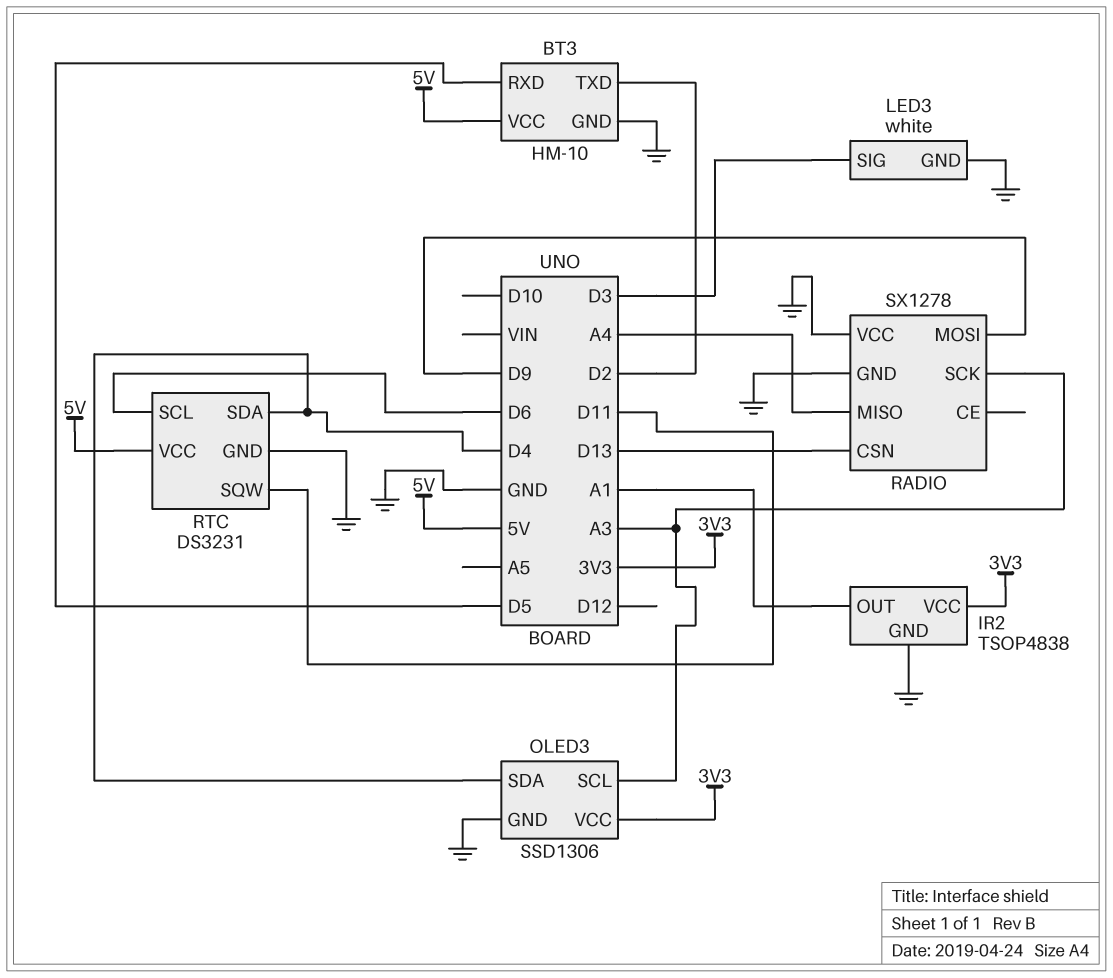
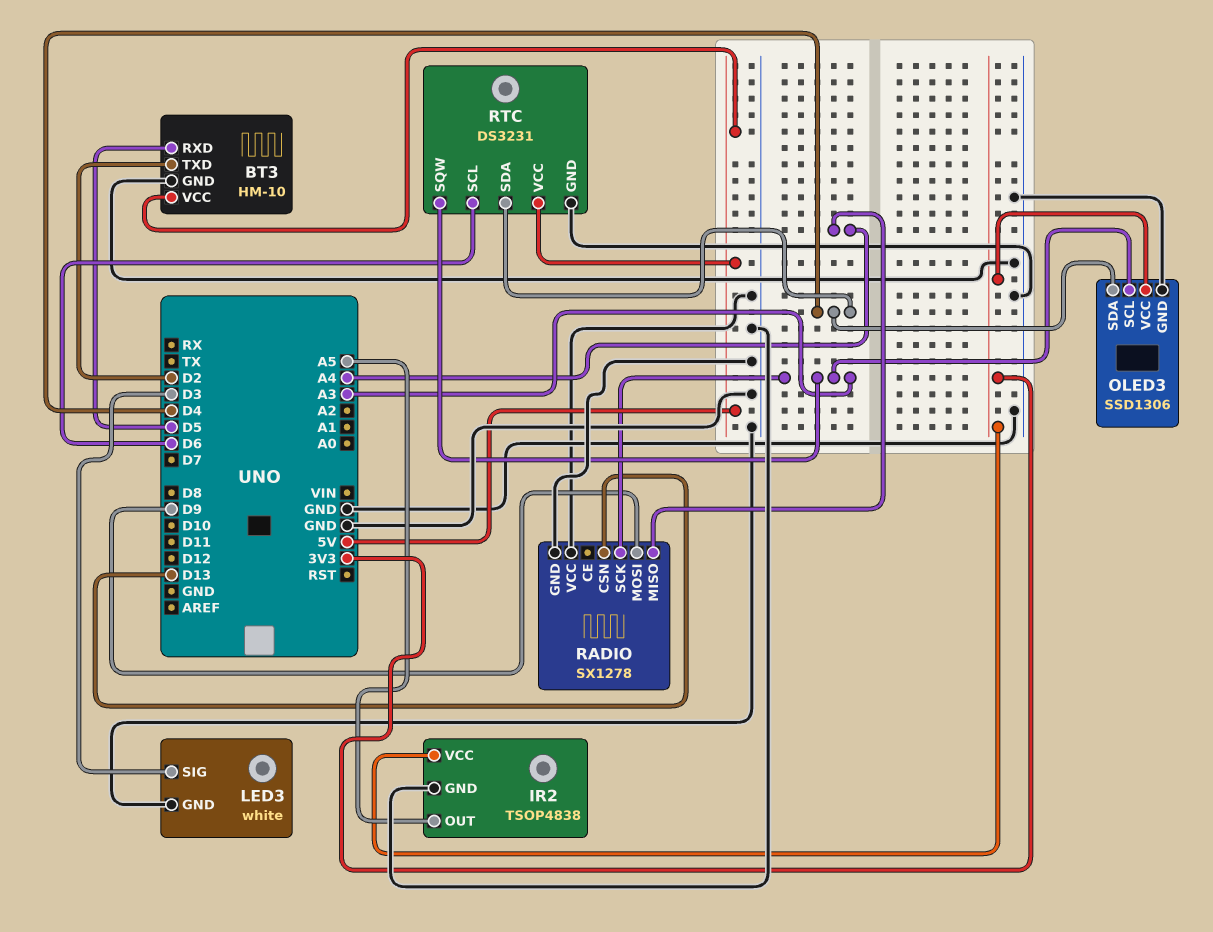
IR2 pin OUT: A1 -> A5
RTC pin SQW: D11 -> A3

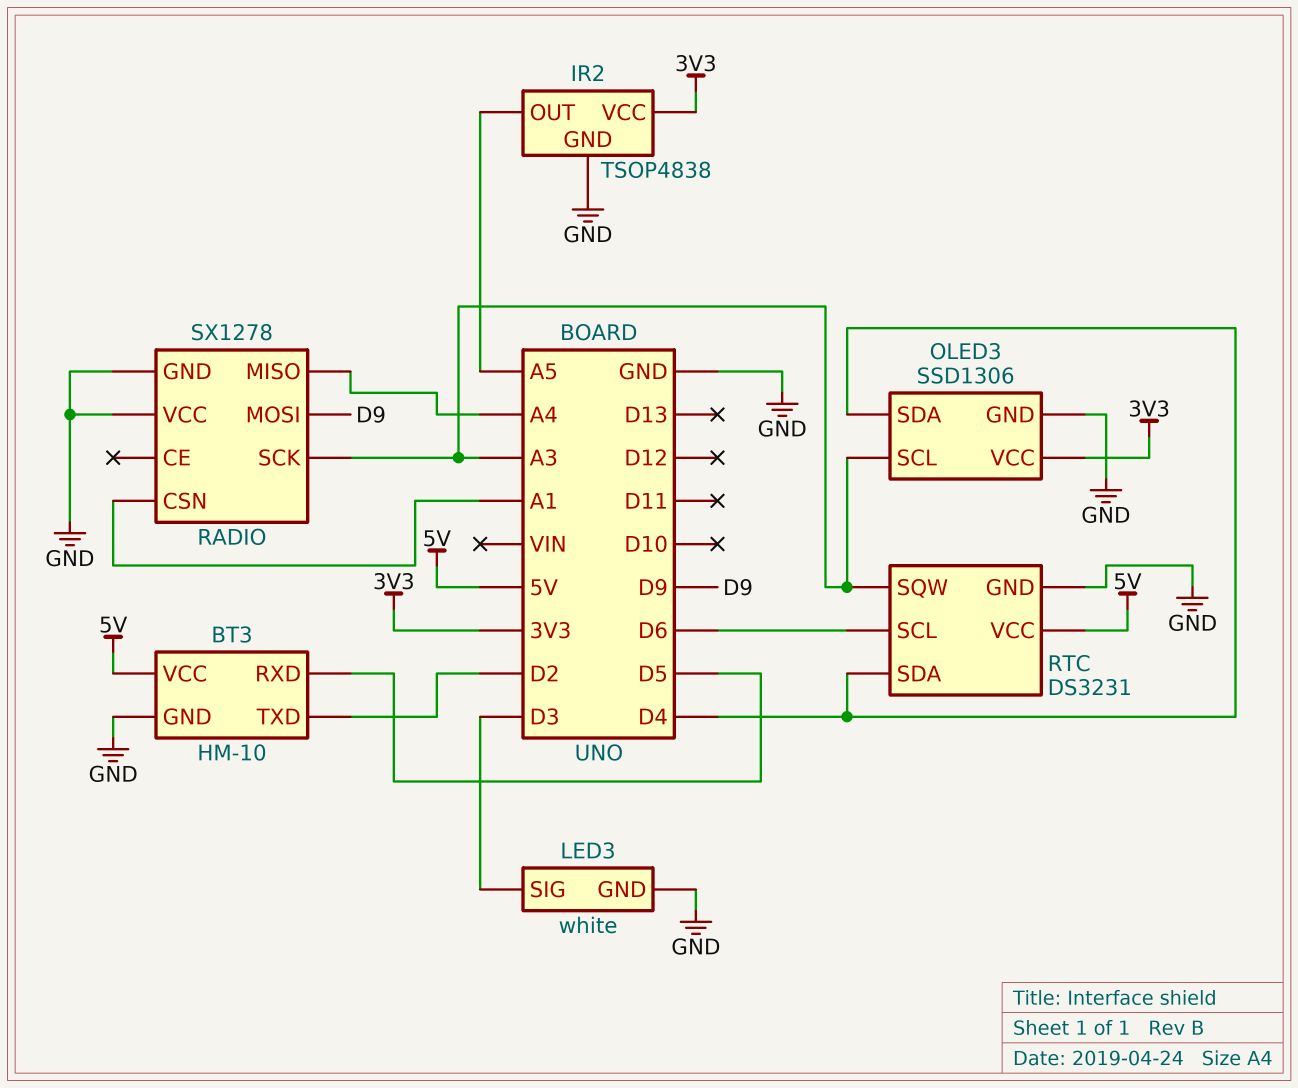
RADIO pin CSN: D13 -> A1

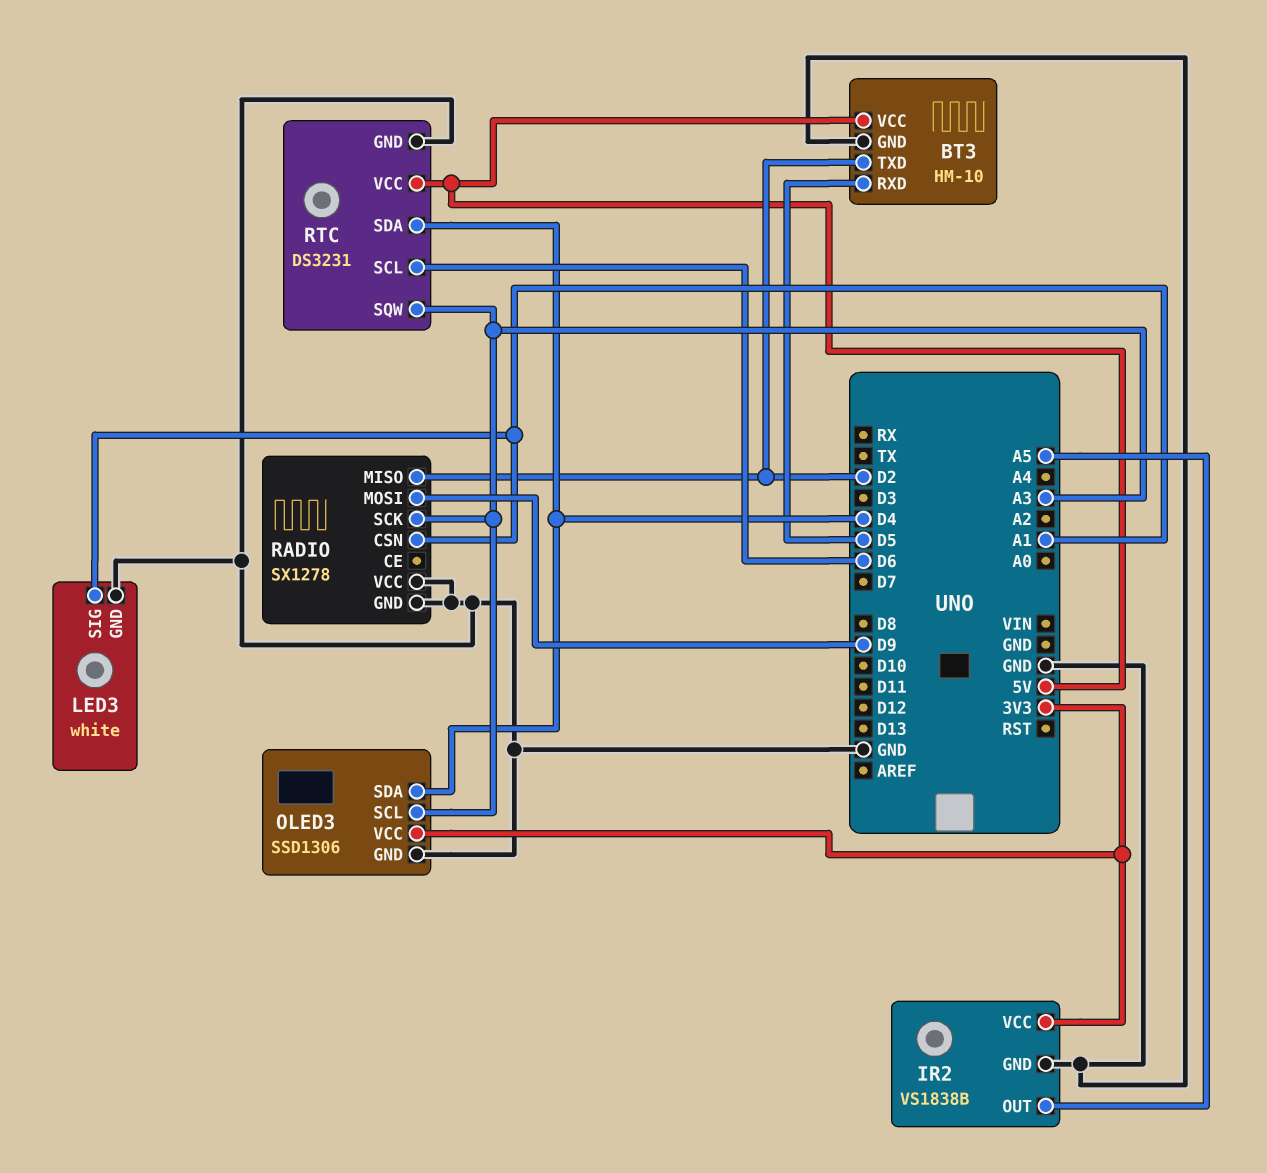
IR2: TSOP4838 -> VS1838B
LED3 pin SIG: D3 -> A1
RADIO pin MISO: A4 -> D2

